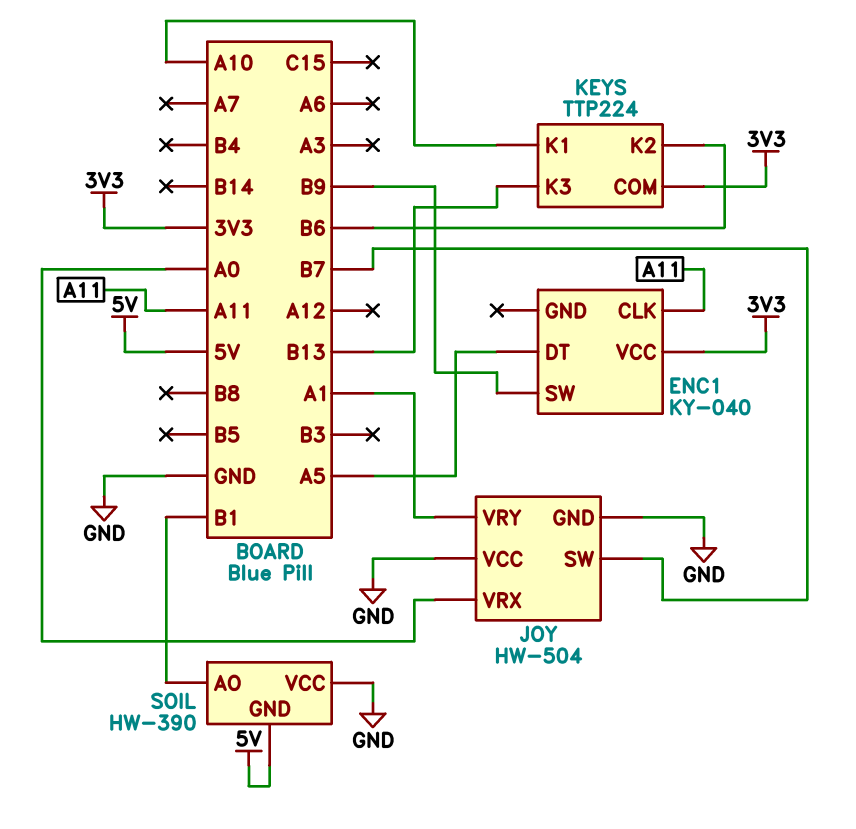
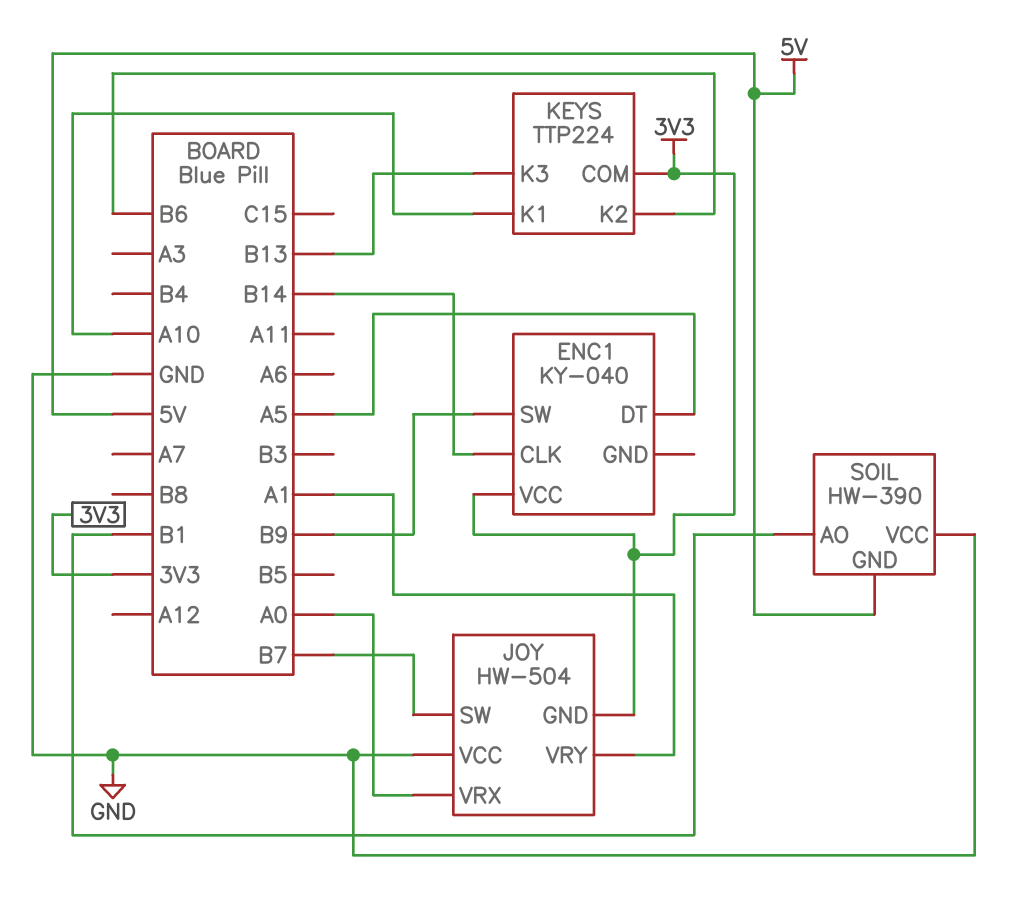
ENC1 pin CLK: A11 -> B14
JOY pin GND: GND -> 3V3

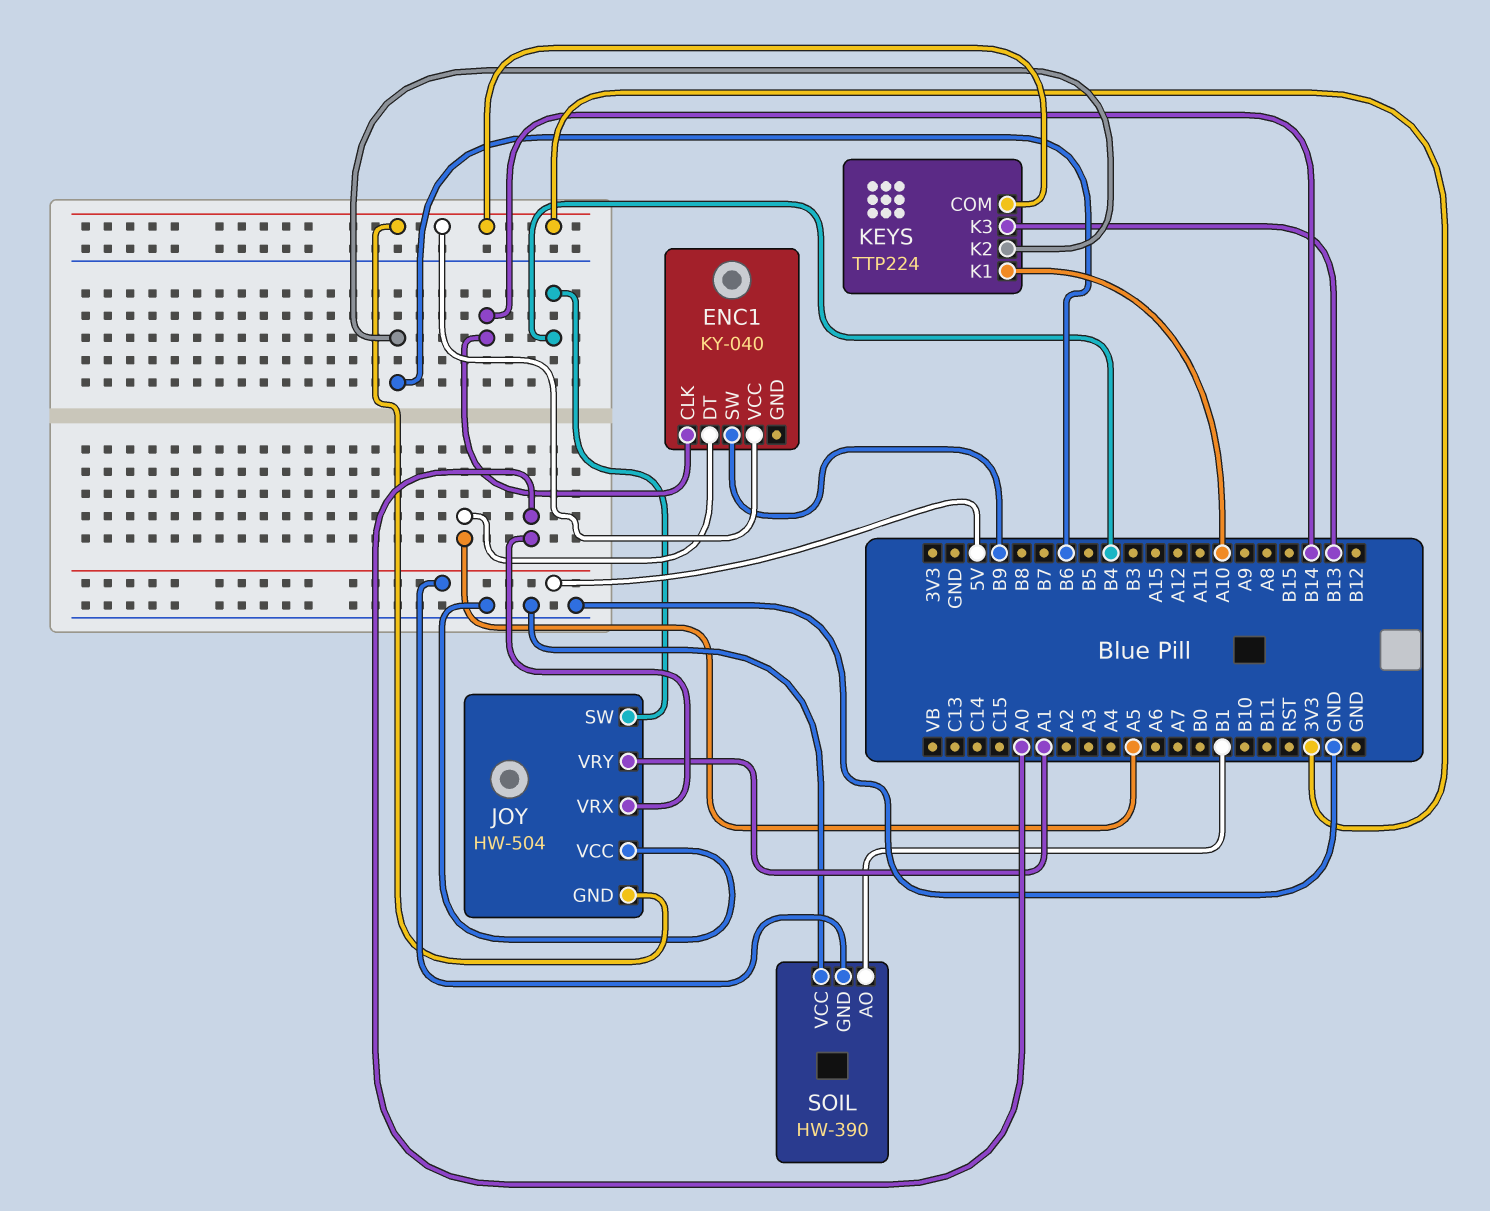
JOY pin SW: B7 -> B4

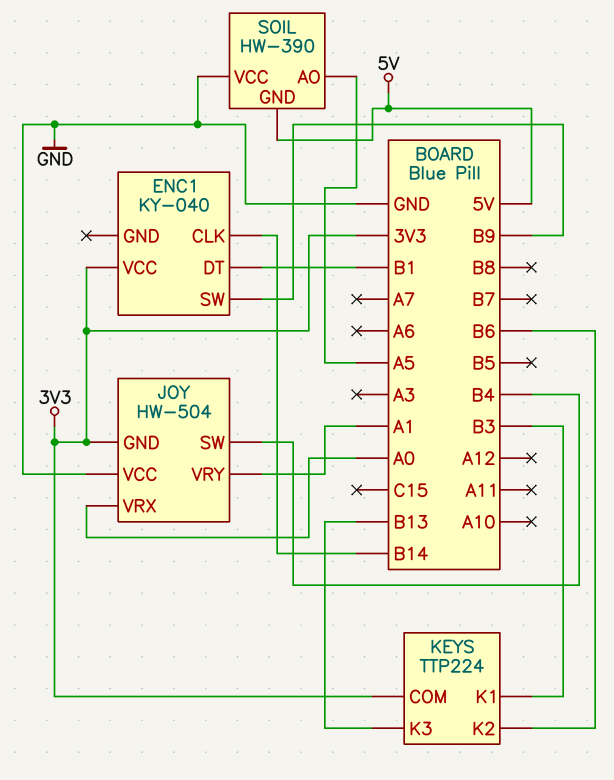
ENC1 pin DT: A5 -> B1
KEYS pin K1: A10 -> B3
SOIL pin AO: B1 -> A5

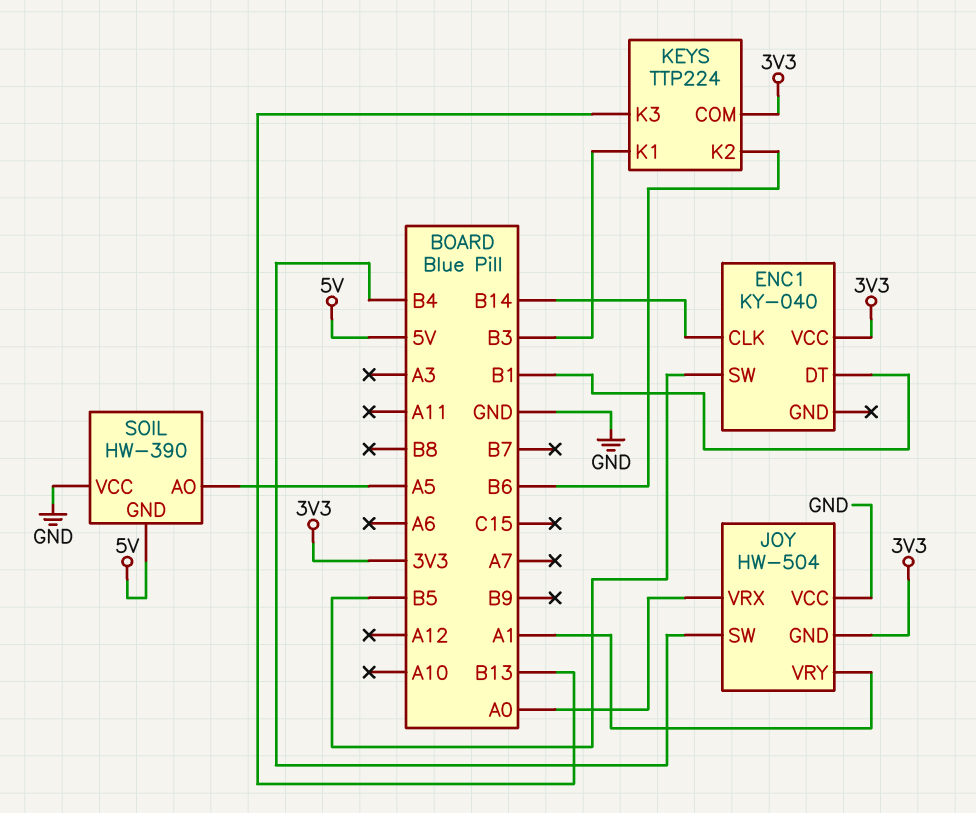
ENC1 pin SW: B9 -> B5

